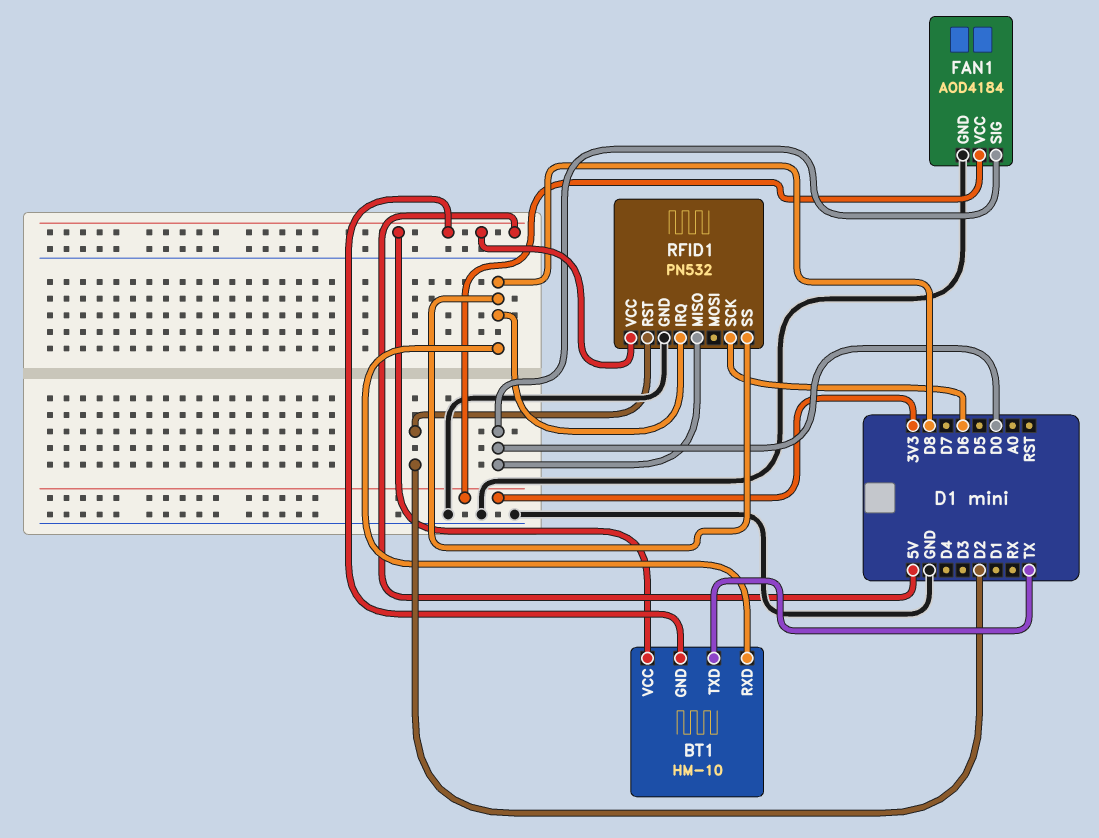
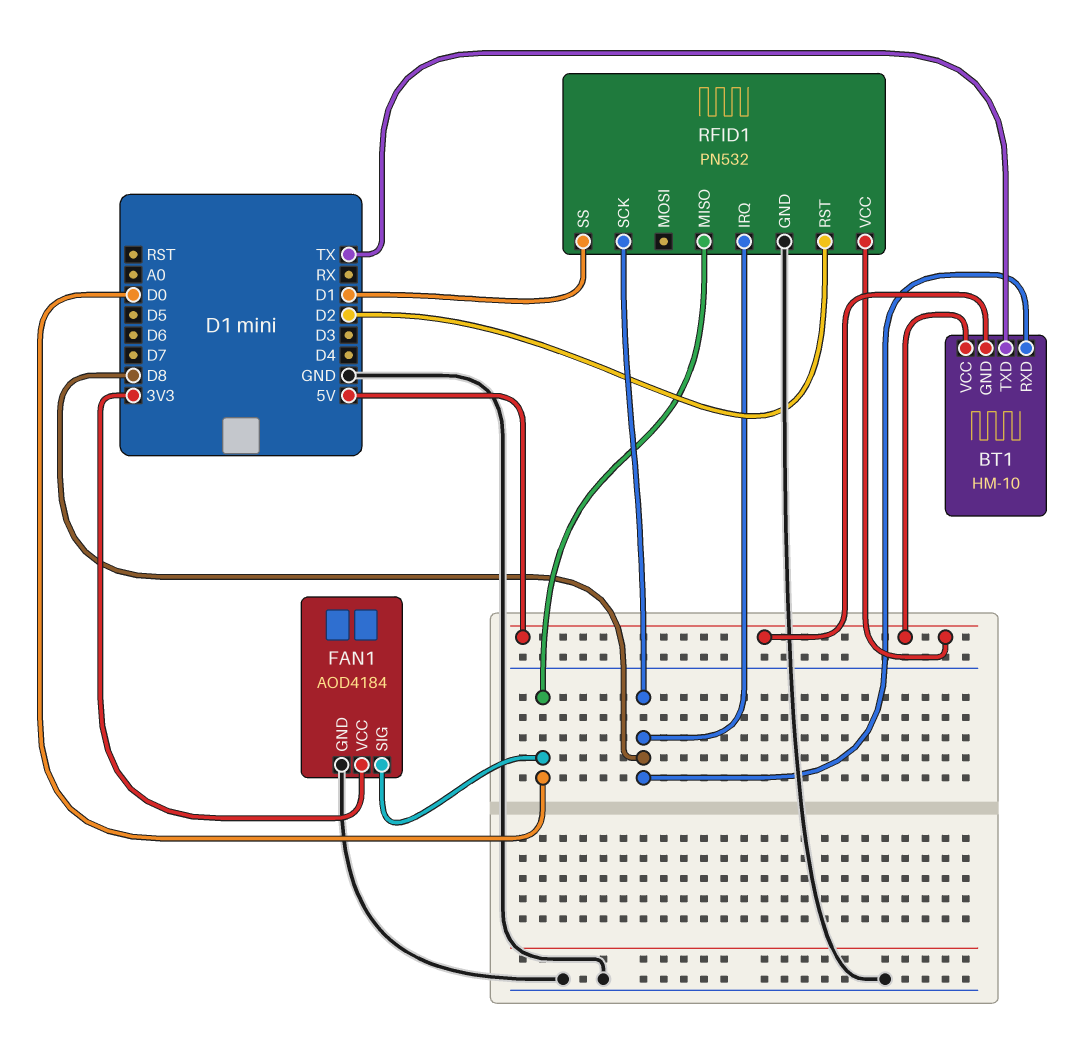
RFID1 pin SCK: D6 -> D8
RFID1 pin SS: D8 -> D1

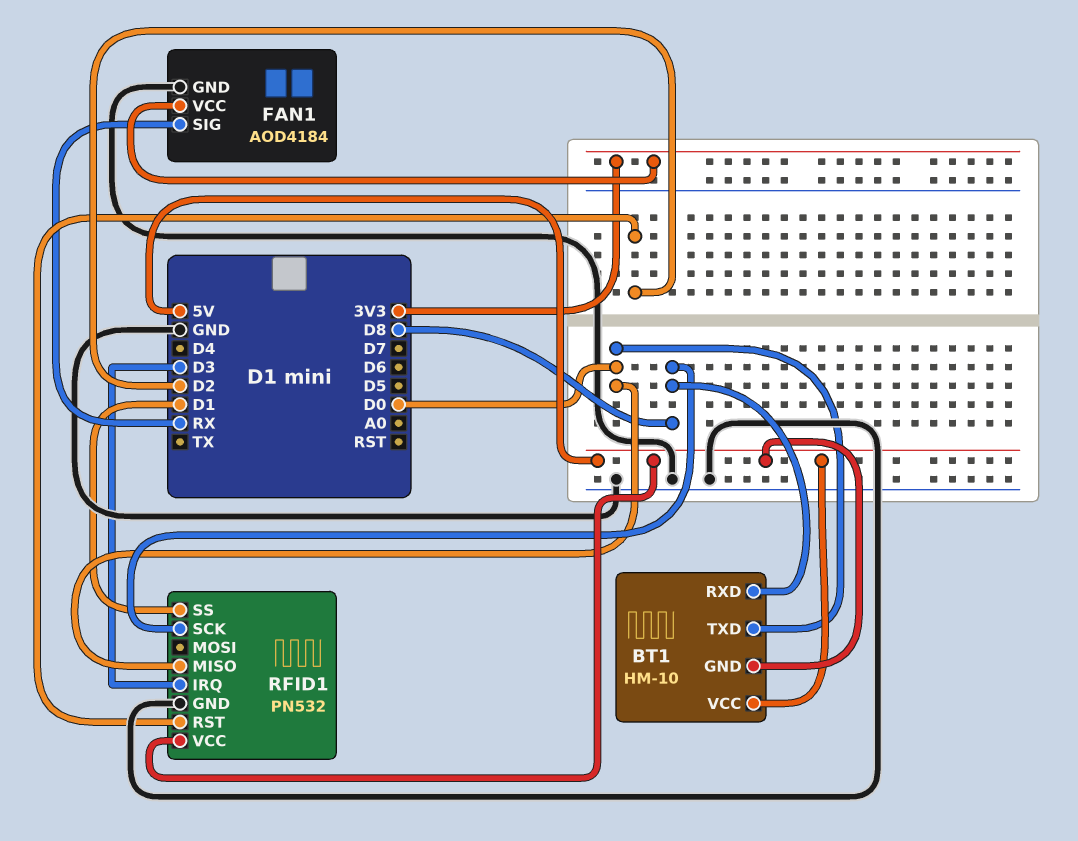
BT1 pin TXD: TX -> D0
FAN1 pin SIG: D0 -> RX
RFID1 pin IRQ: D8 -> D3

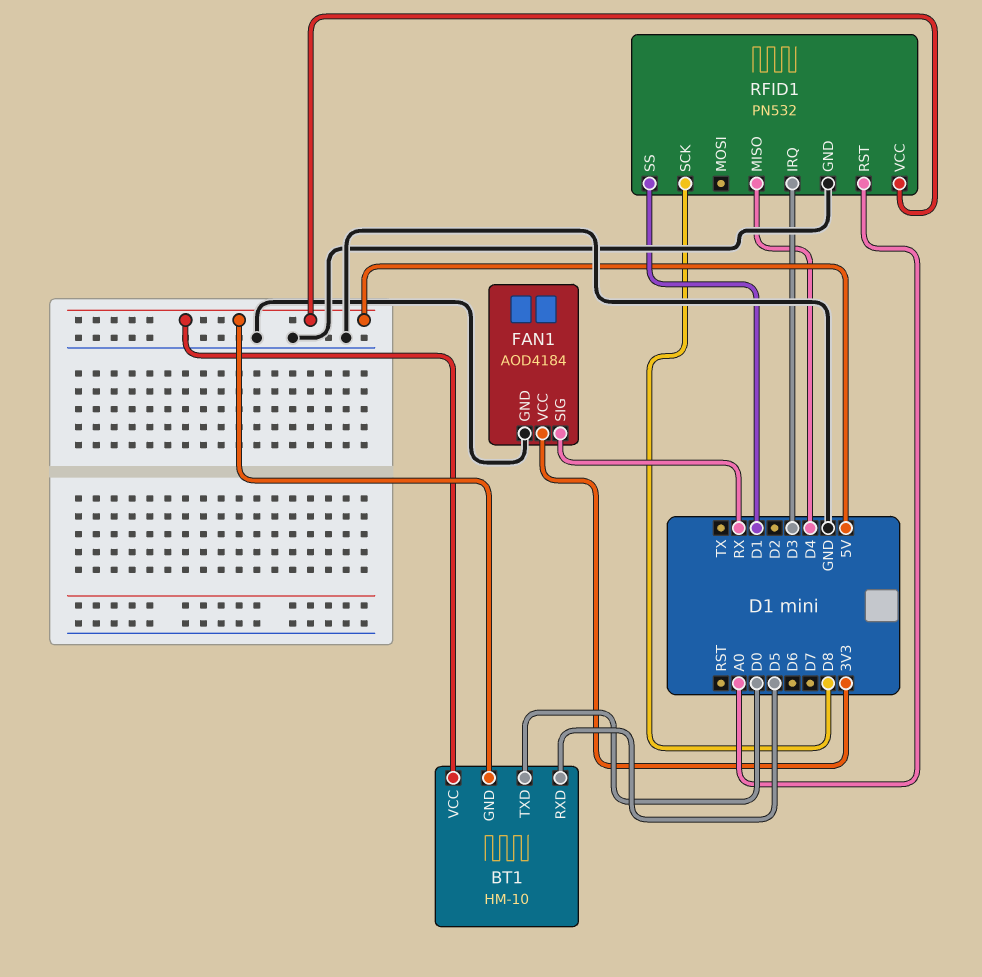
BT1 pin RXD: D8 -> D5
RFID1 pin MISO: D0 -> D4
RFID1 pin RST: D2 -> A0

